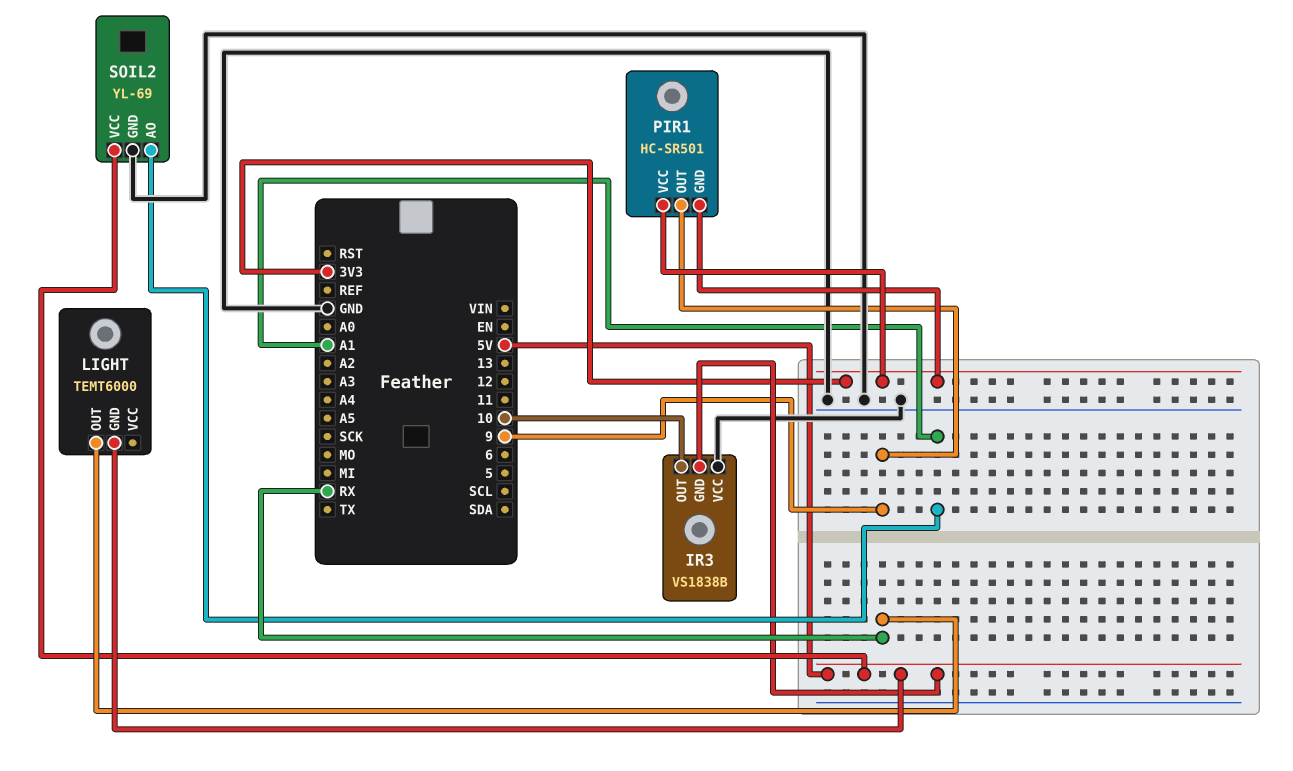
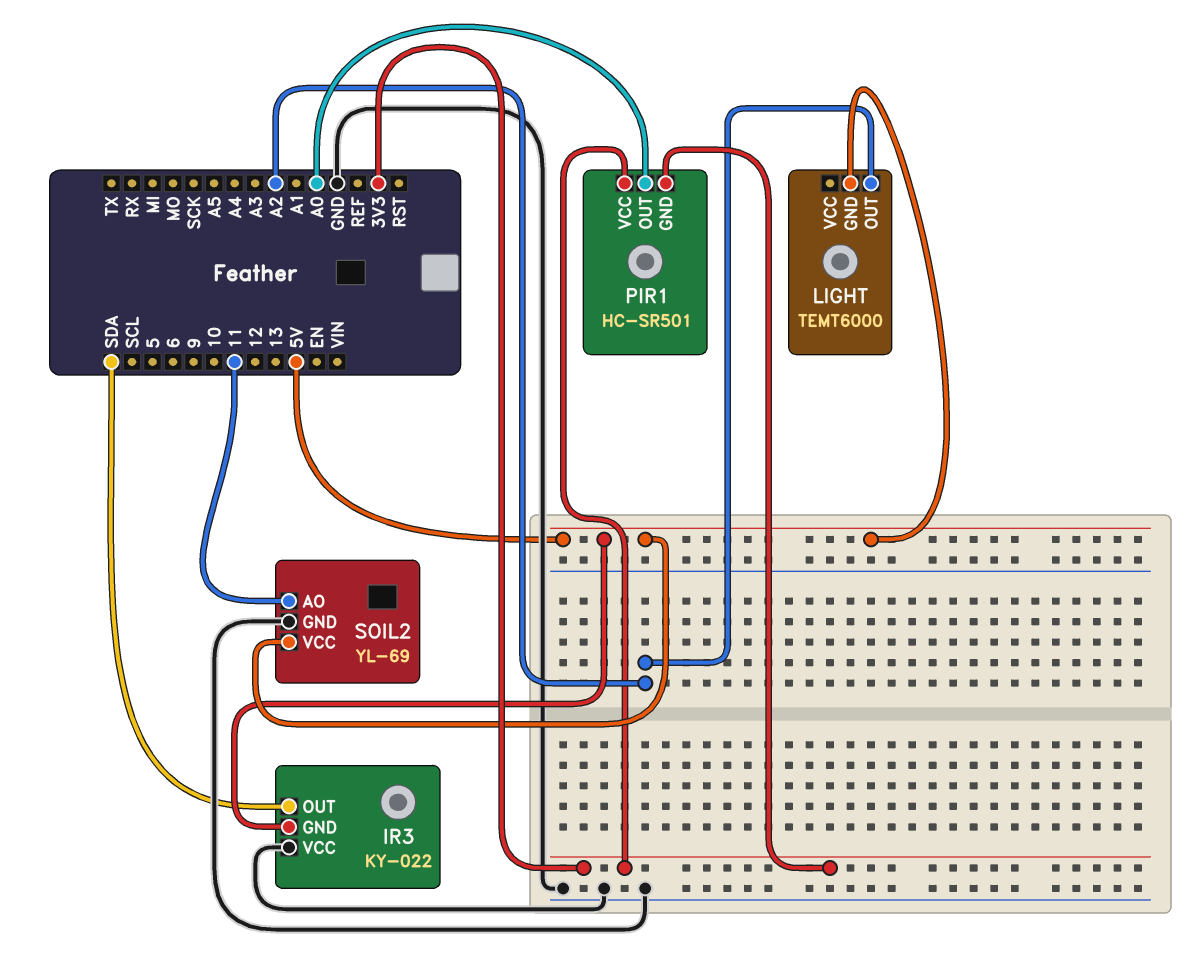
IR3: VS1838B -> KY-022
IR3 pin OUT: 10 -> SDA
LIGHT pin OUT: RX -> A2
PIR1 pin OUT: 9 -> A0
SOIL2 pin AO: A1 -> 11

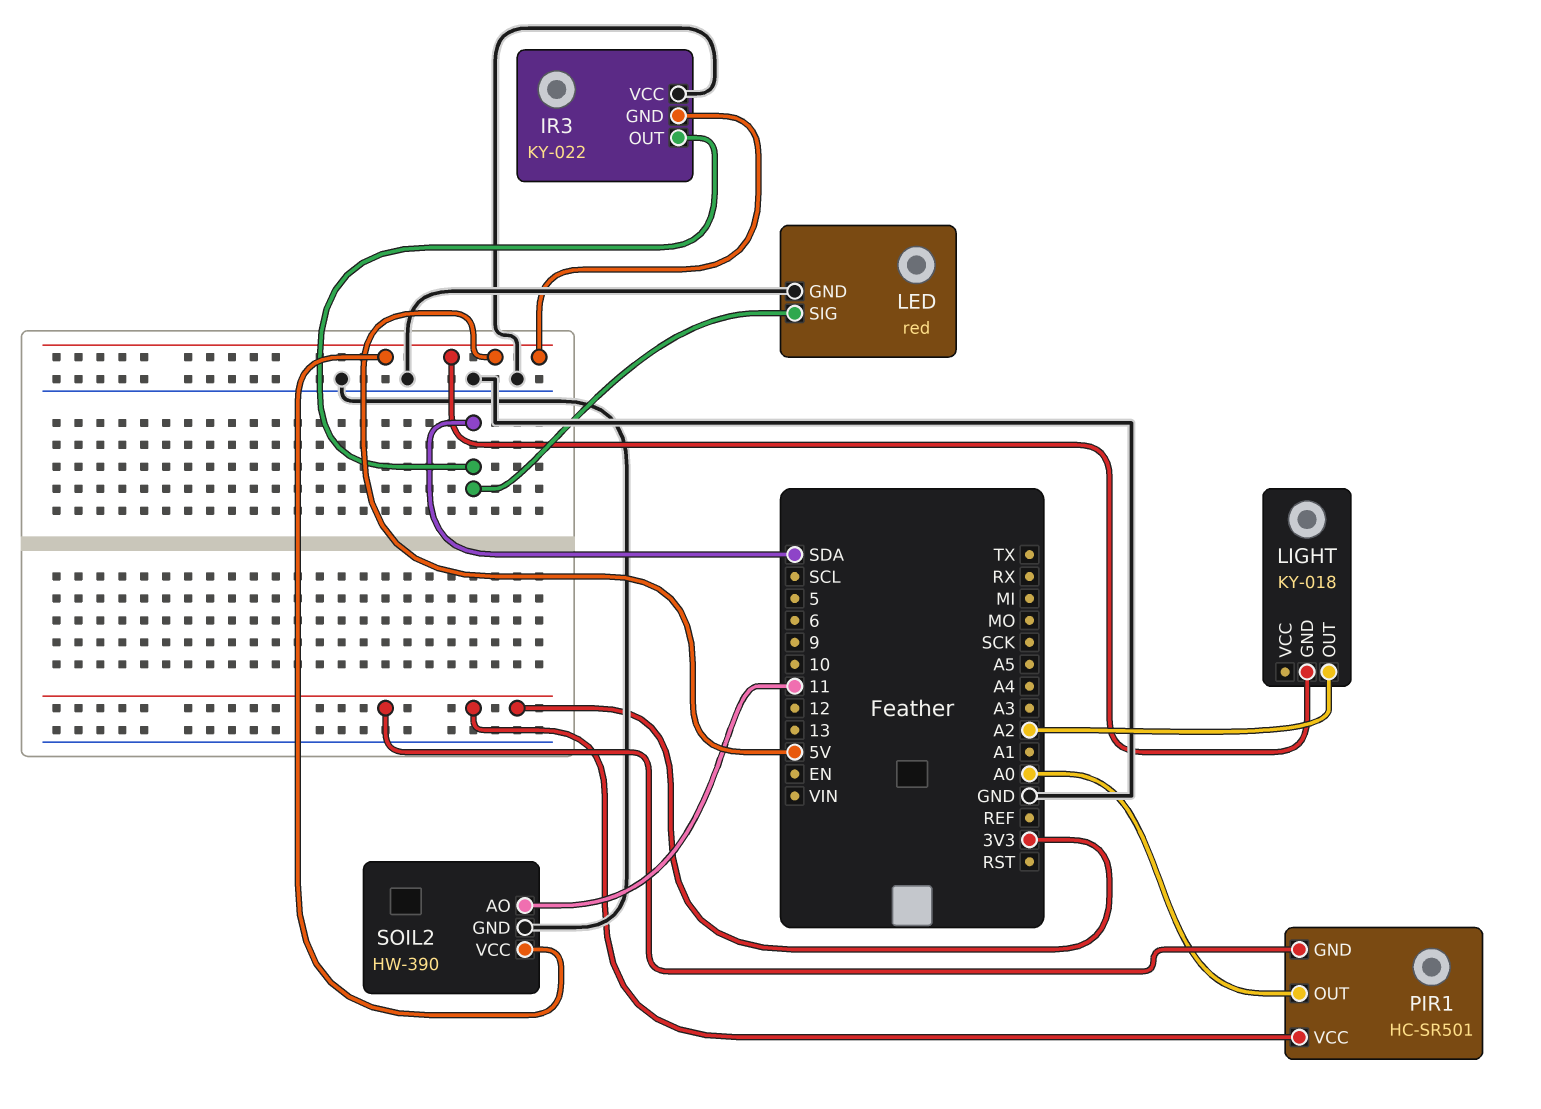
LED: none -> red
LED pin GND: none -> GND
LED pin SIG: none -> SDA
LIGHT: TEMT6000 -> KY-018
SOIL2: YL-69 -> HW-390

